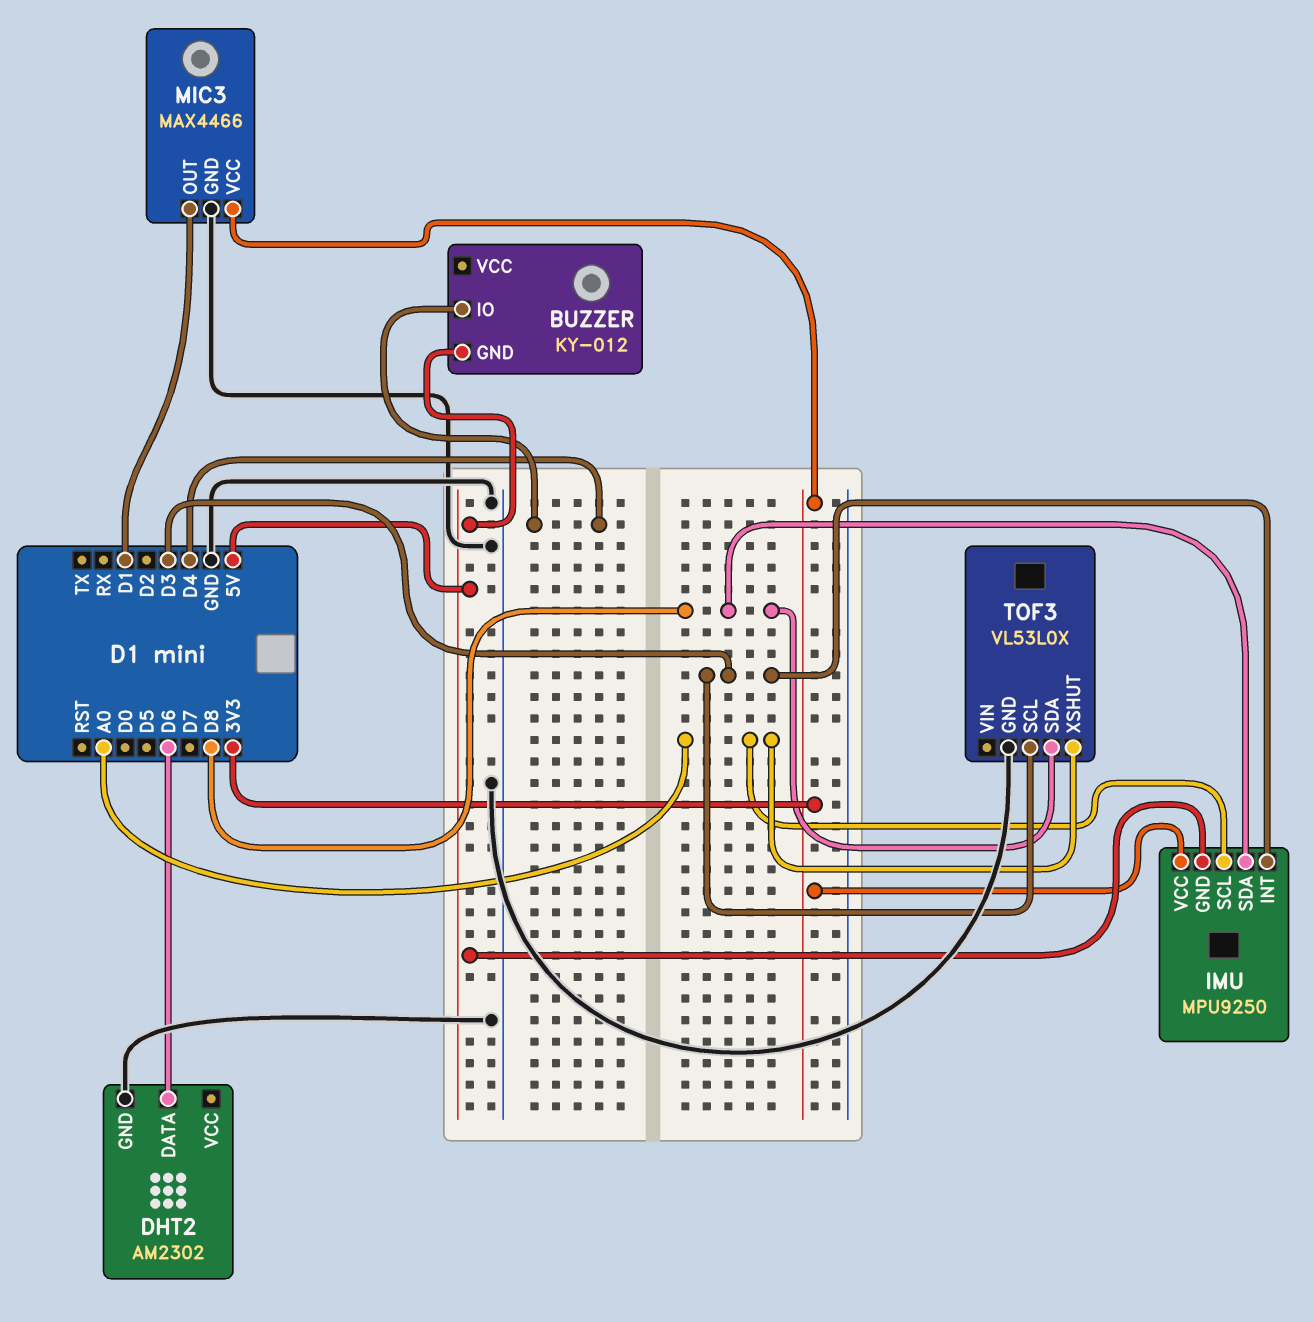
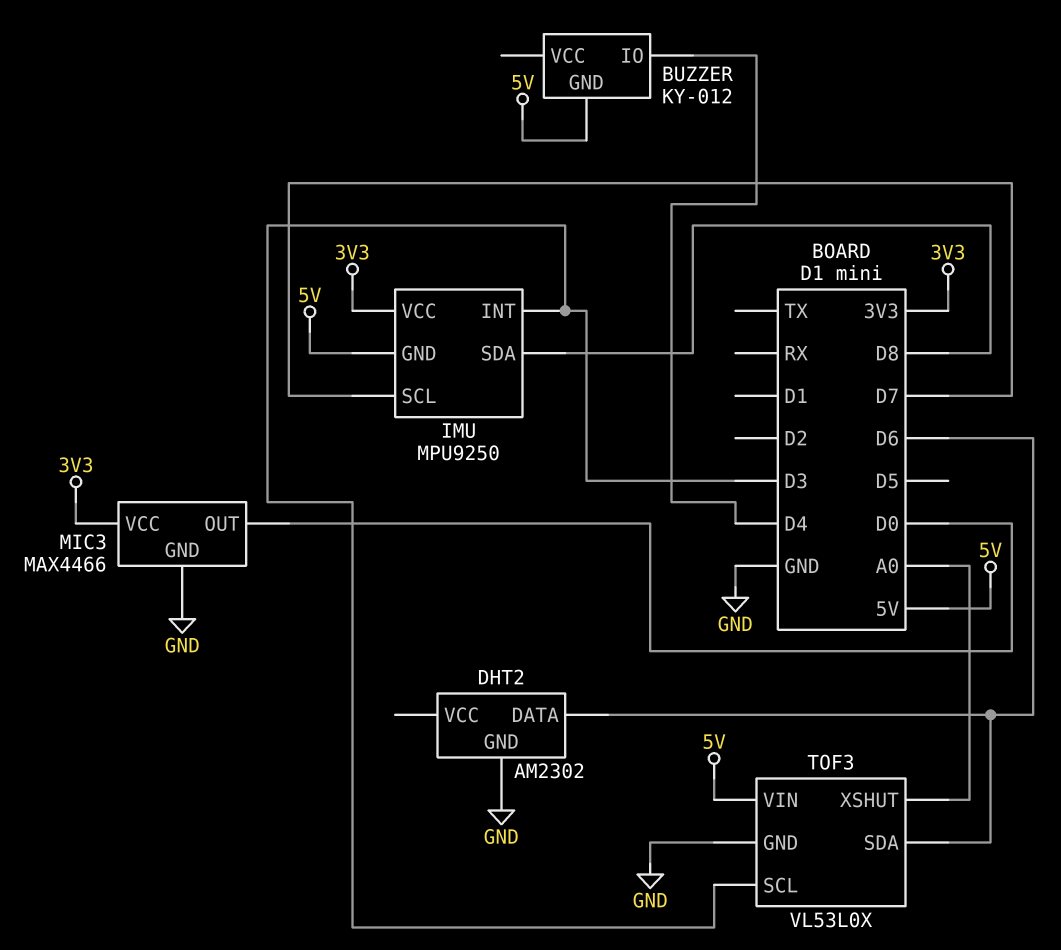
IMU pin SCL: A0 -> D7
MIC3 pin OUT: D1 -> D0
TOF3 pin SDA: D8 -> D6
TOF3 pin VIN: none -> 5V

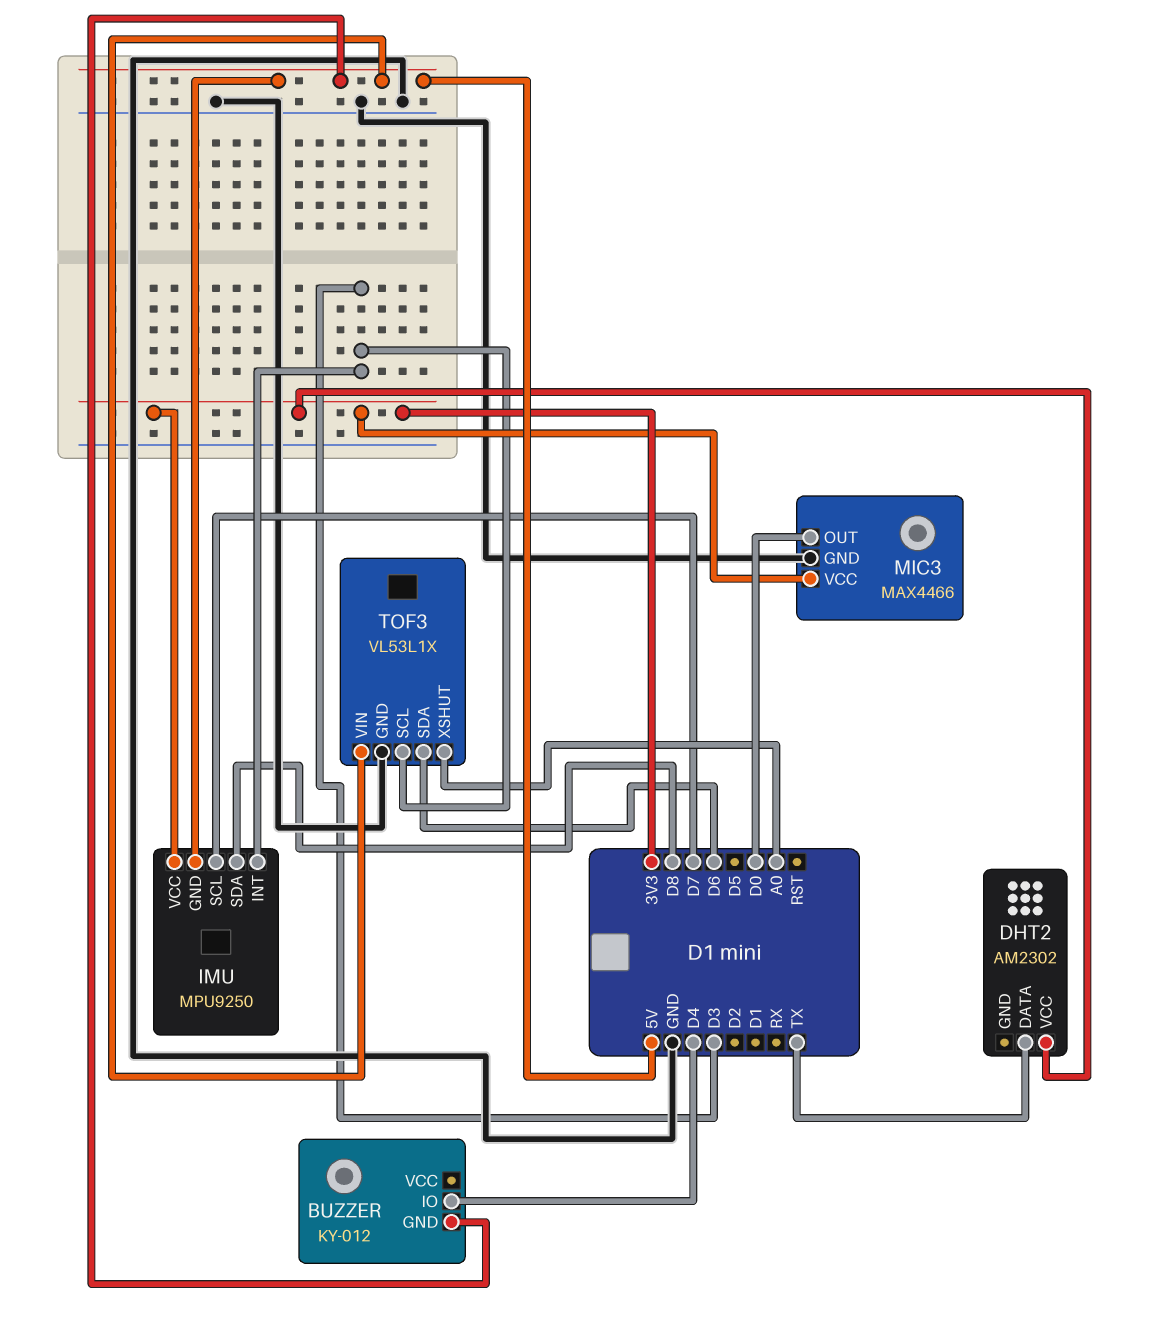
DHT2 pin DATA: D6 -> TX
DHT2 pin GND: GND -> none
DHT2 pin VCC: none -> 3V3
TOF3: VL53L0X -> VL53L1X

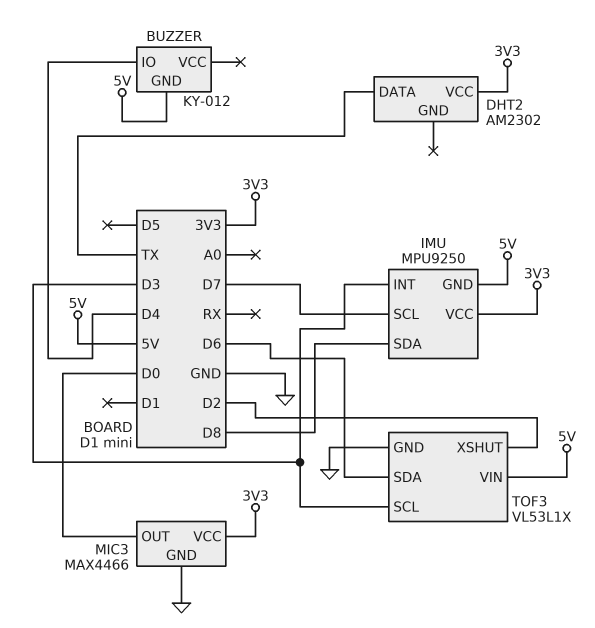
TOF3 pin XSHUT: A0 -> D2

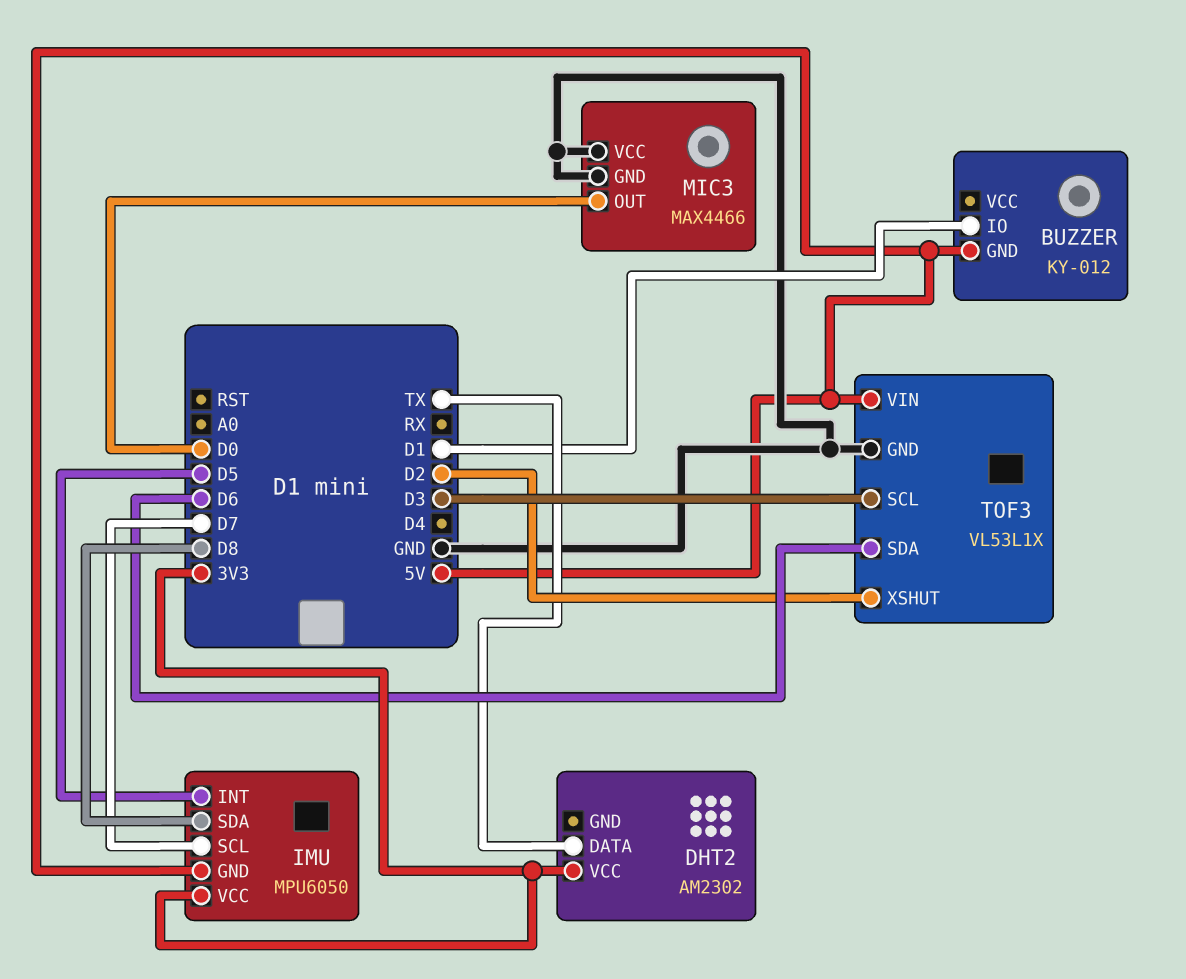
BUZZER pin IO: D4 -> D1
IMU: MPU9250 -> MPU6050
IMU pin INT: D3 -> D5
MIC3 pin VCC: 3V3 -> GND

